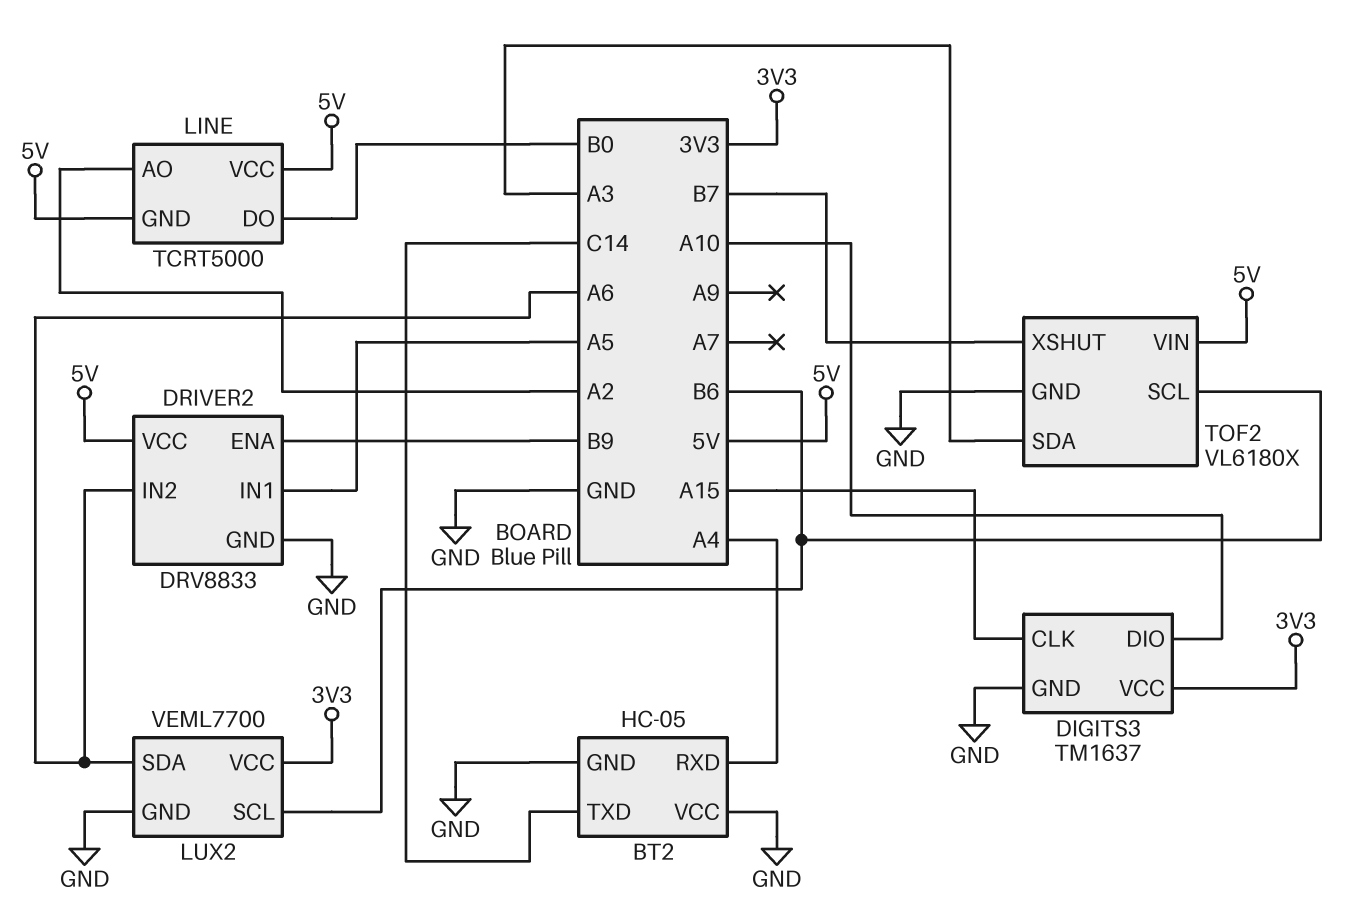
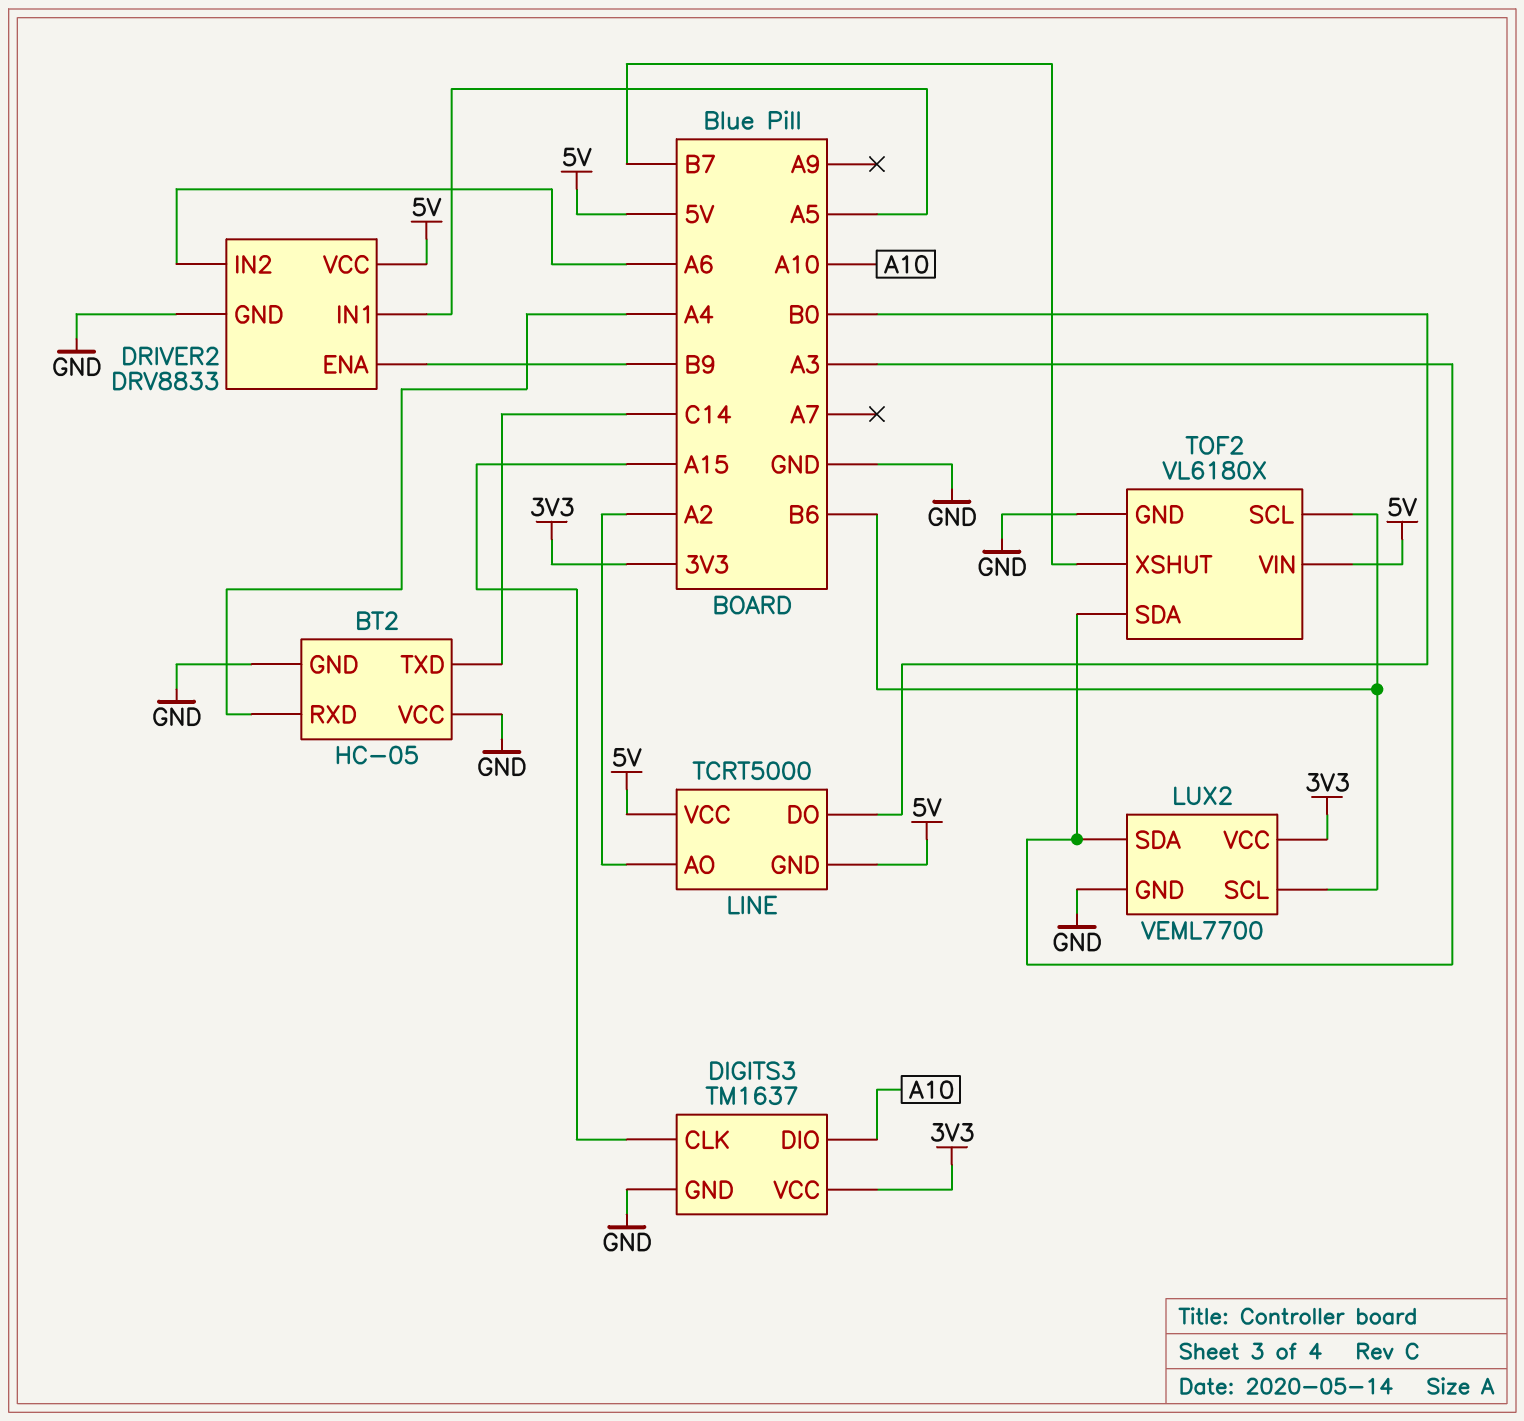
LUX2 pin SDA: A6 -> A3

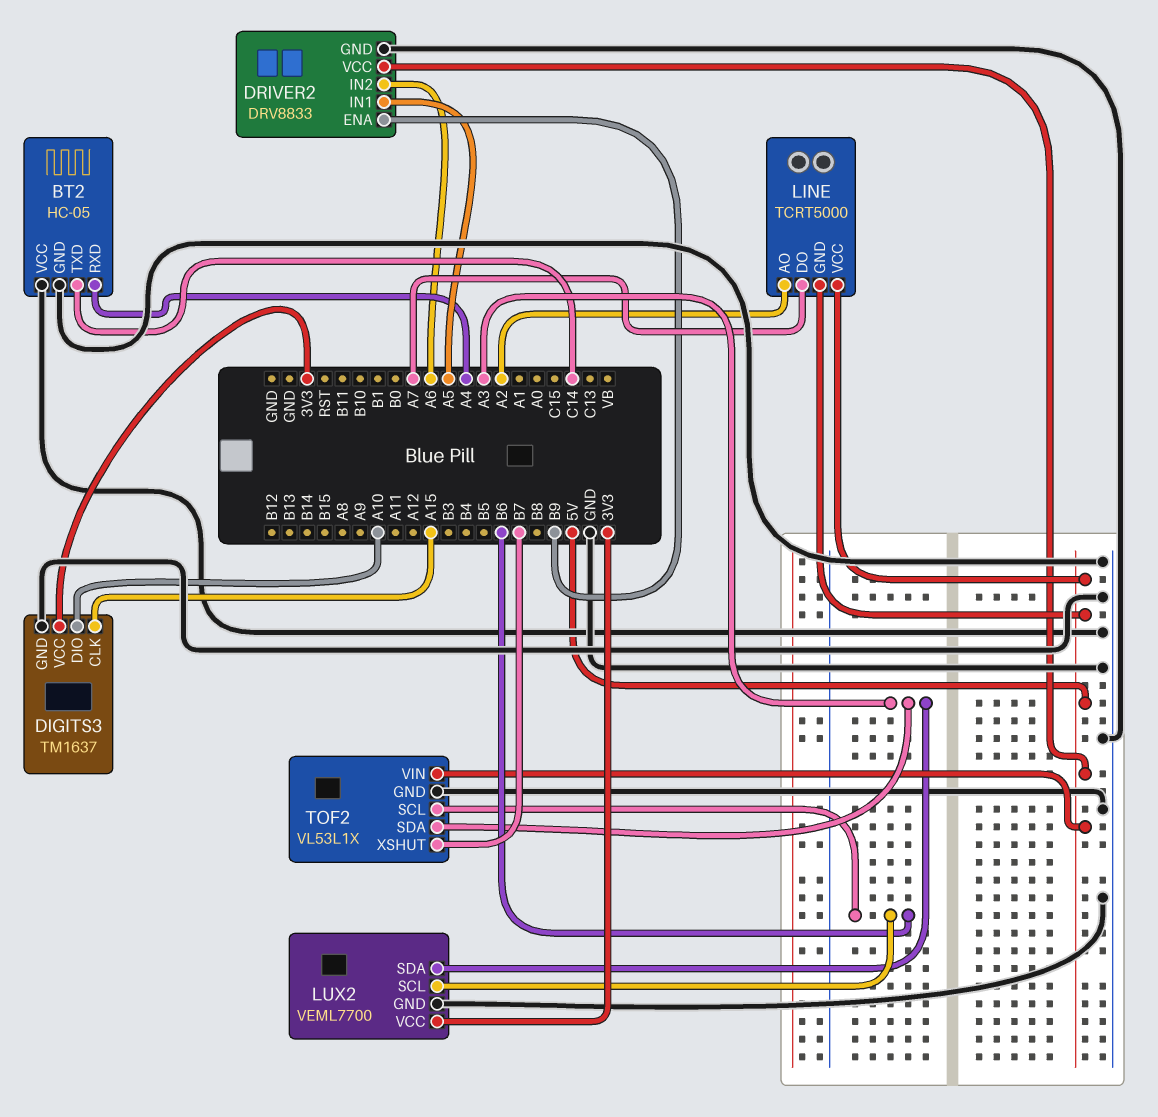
LINE pin DO: B0 -> A7
TOF2: VL6180X -> VL53L1X

